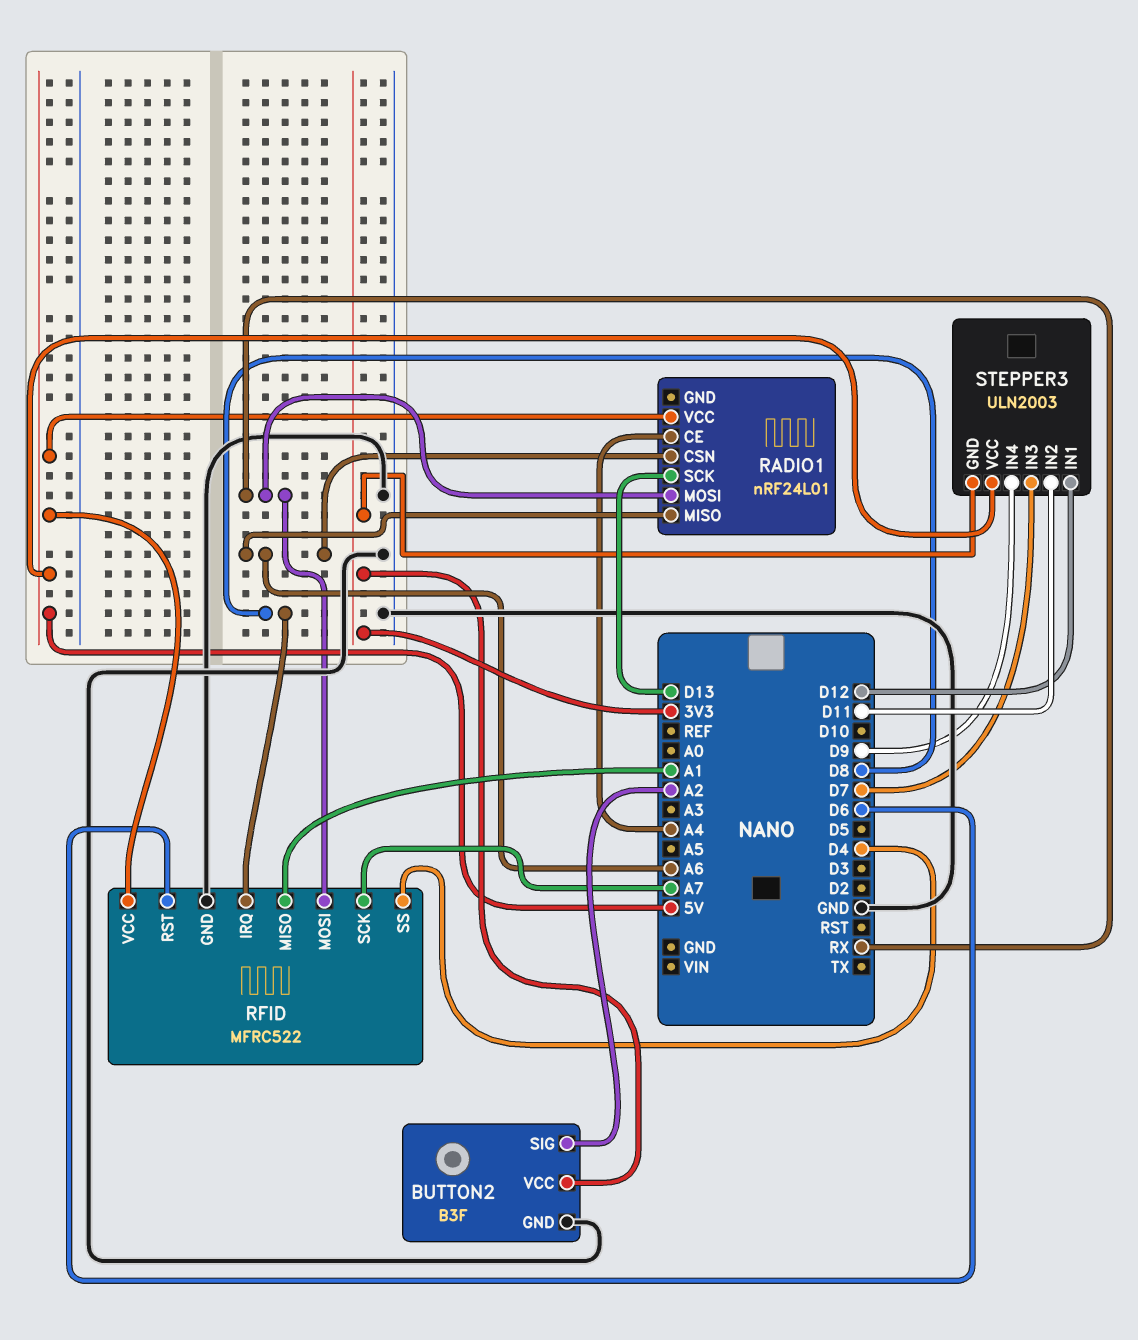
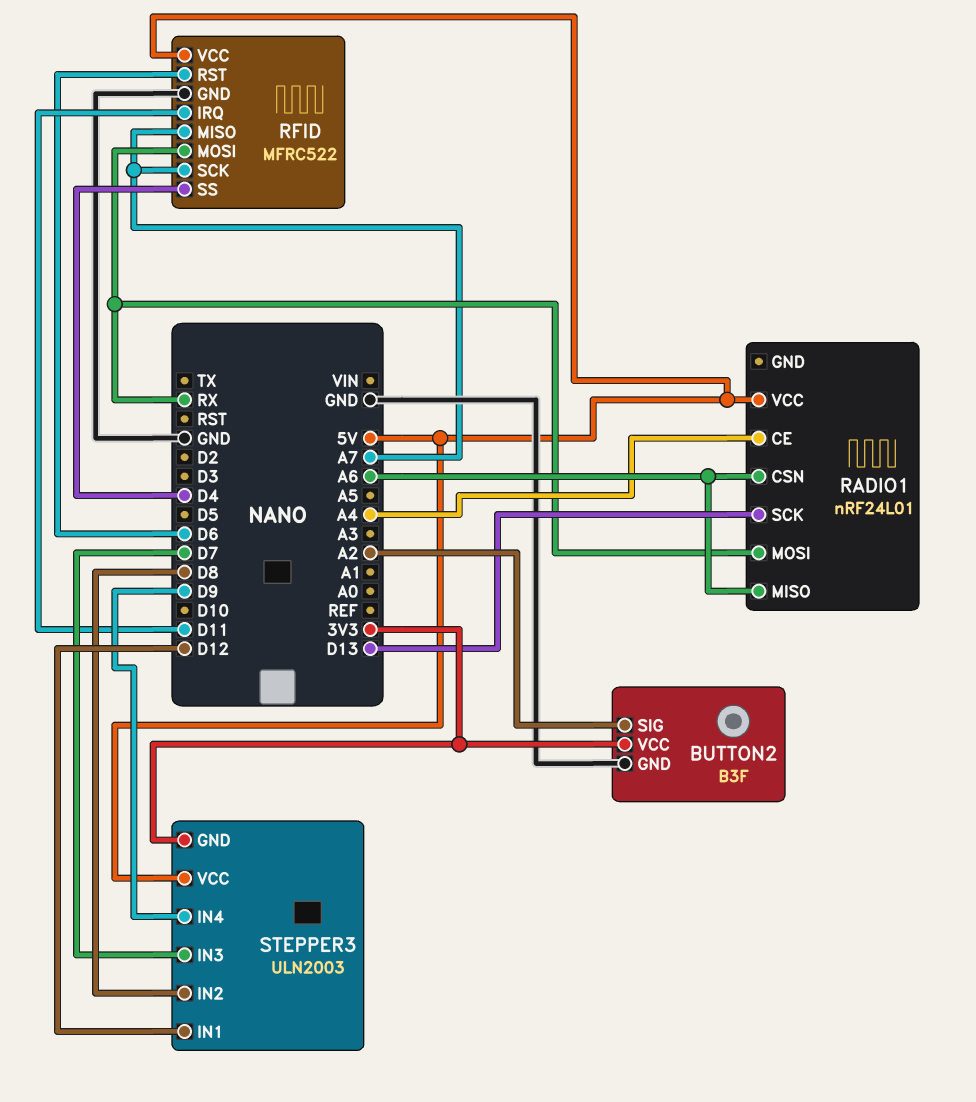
RFID pin IRQ: D8 -> D11
RFID pin MISO: A1 -> A7
STEPPER3 pin IN2: D11 -> D8

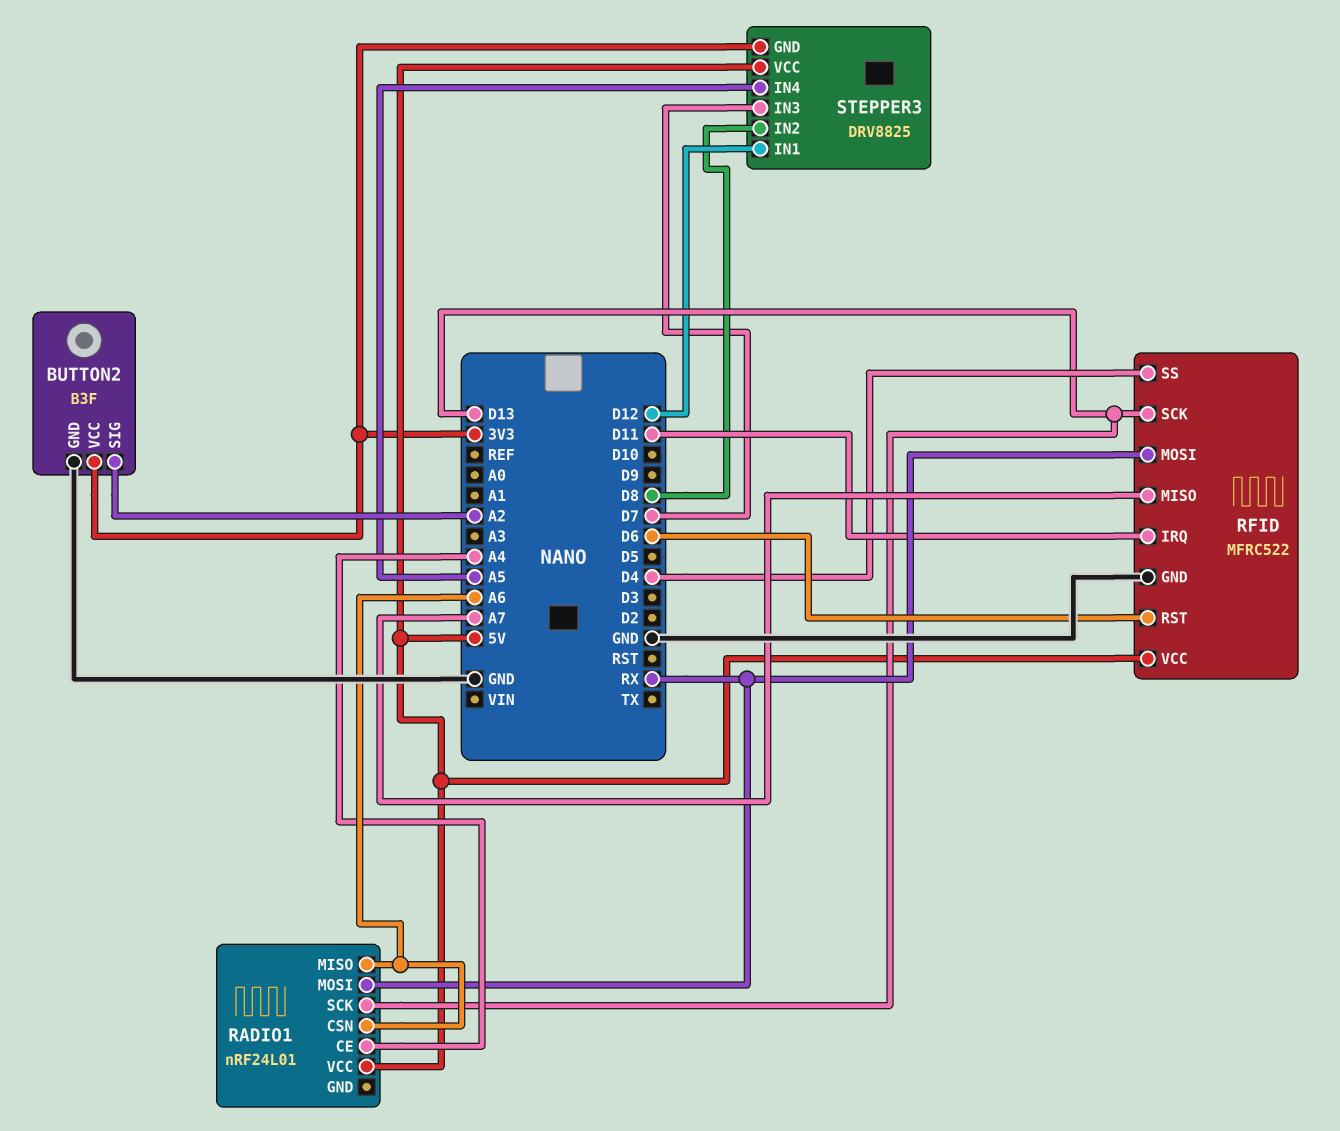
RFID pin SCK: A7 -> D13
STEPPER3: ULN2003 -> DRV8825
STEPPER3 pin IN4: D9 -> A5

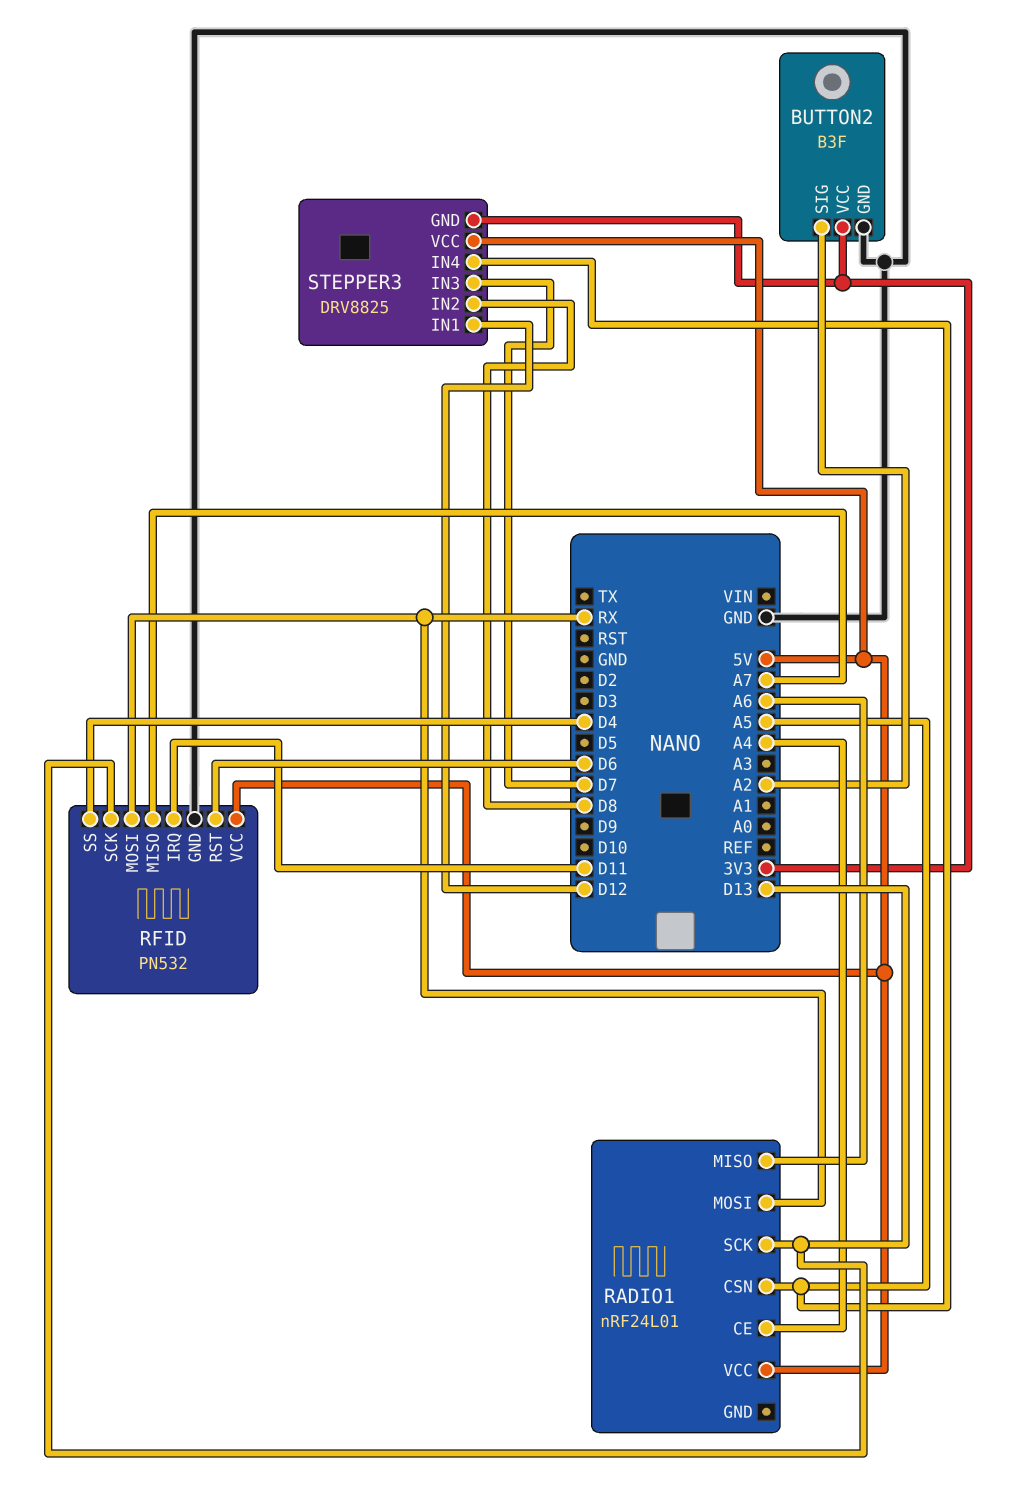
RADIO1 pin CSN: A6 -> A5
RFID: MFRC522 -> PN532

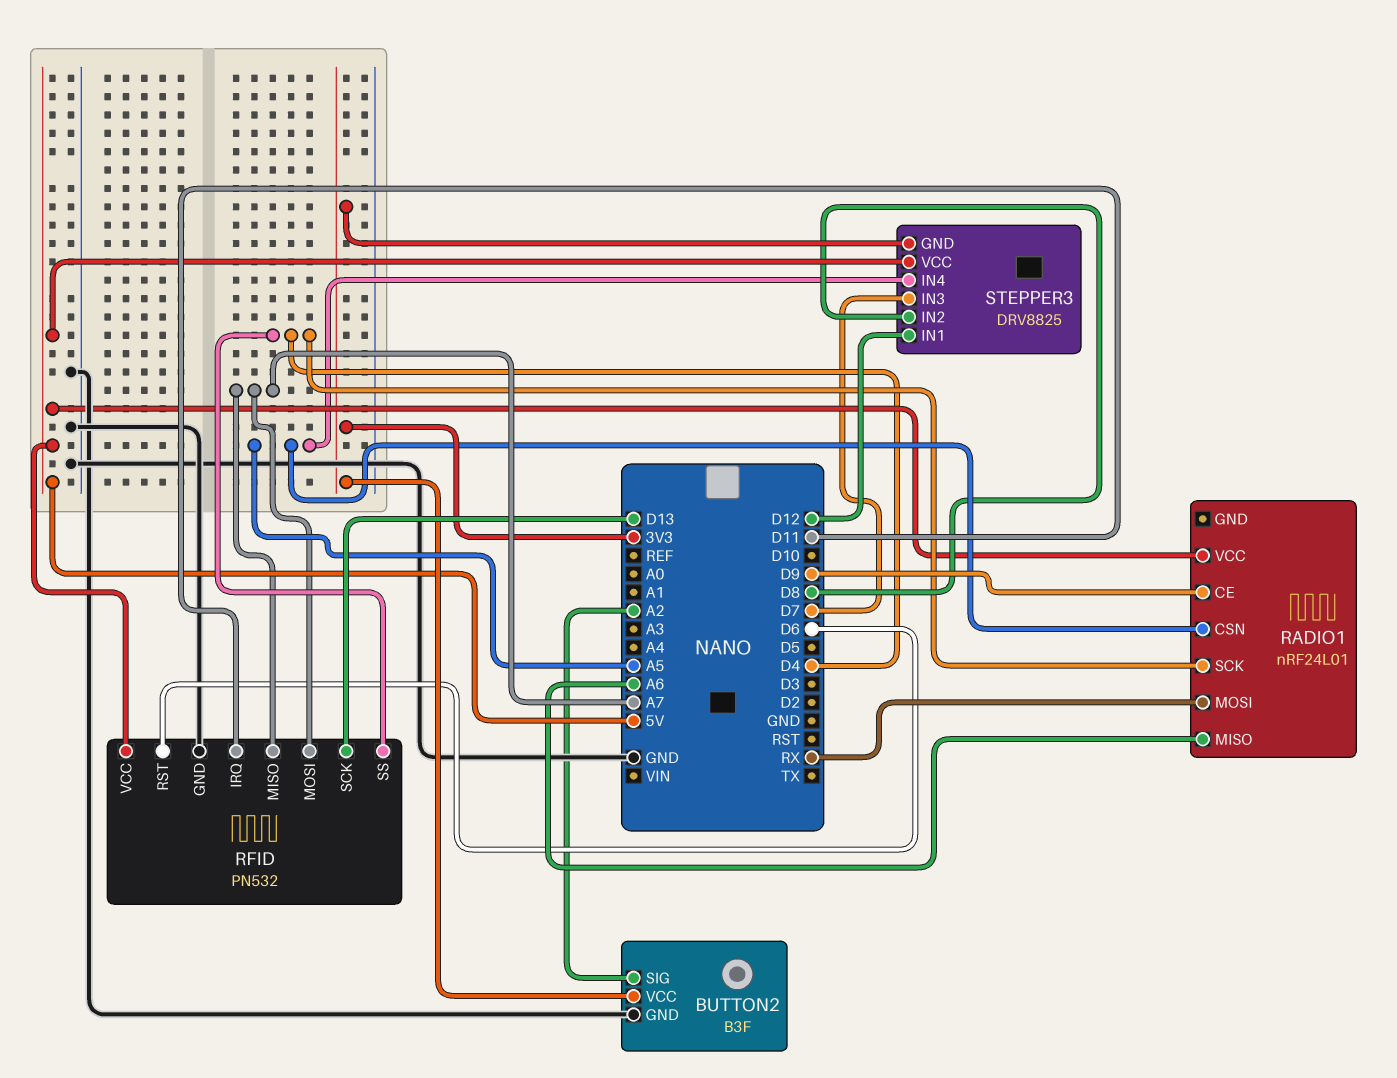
RADIO1 pin CE: A4 -> D9
RADIO1 pin SCK: D13 -> D4
RFID pin MOSI: RX -> A7

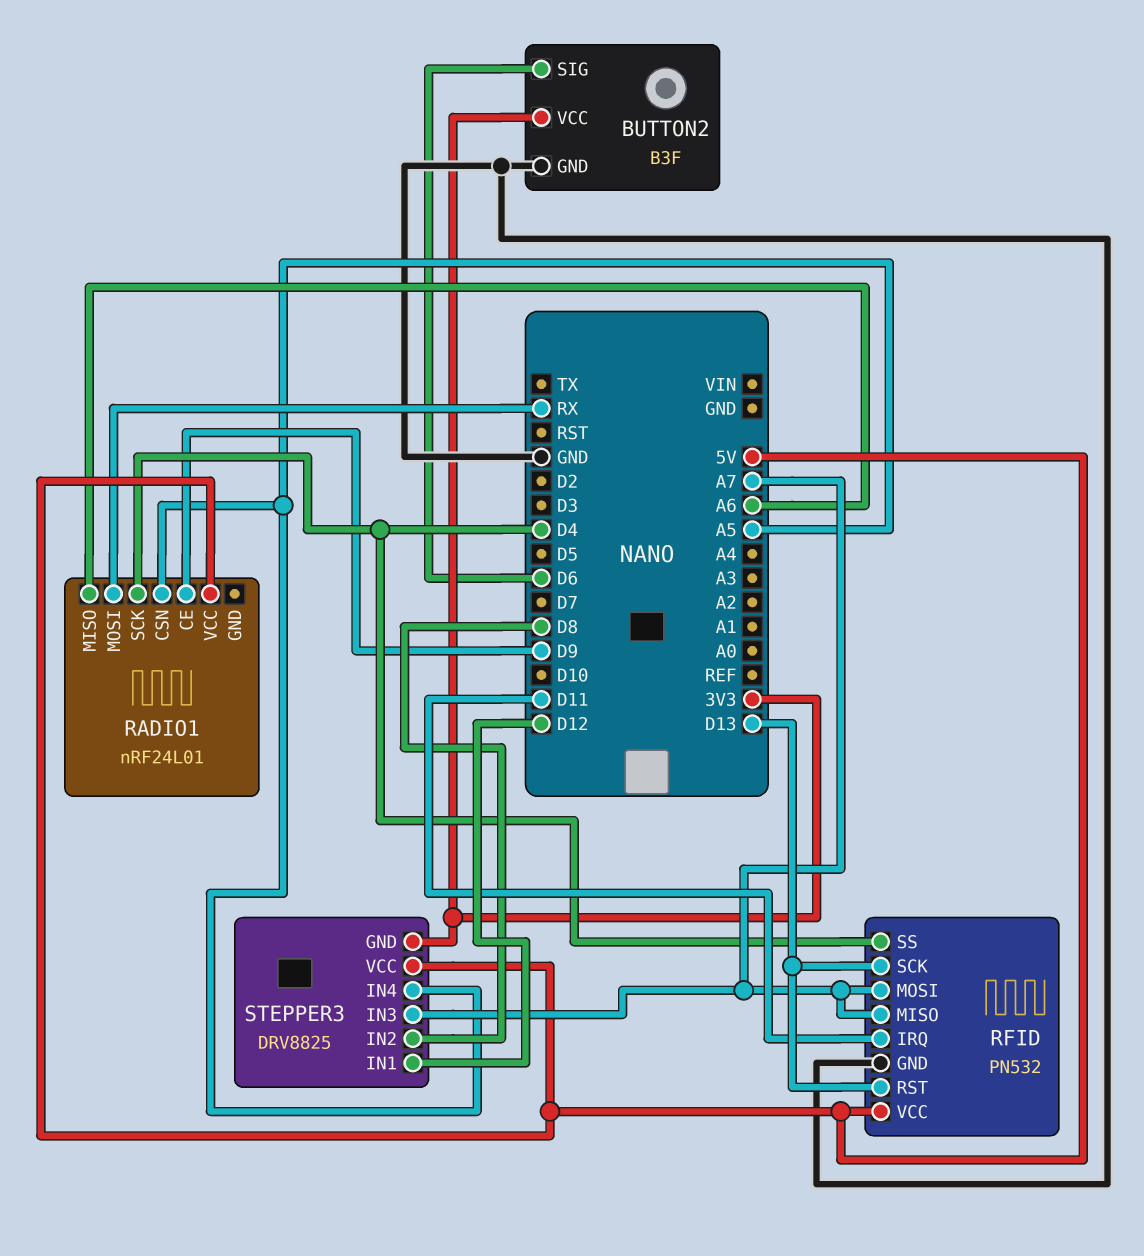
BUTTON2 pin SIG: A2 -> D6
RFID pin RST: D6 -> D13
STEPPER3 pin IN3: D7 -> A7

